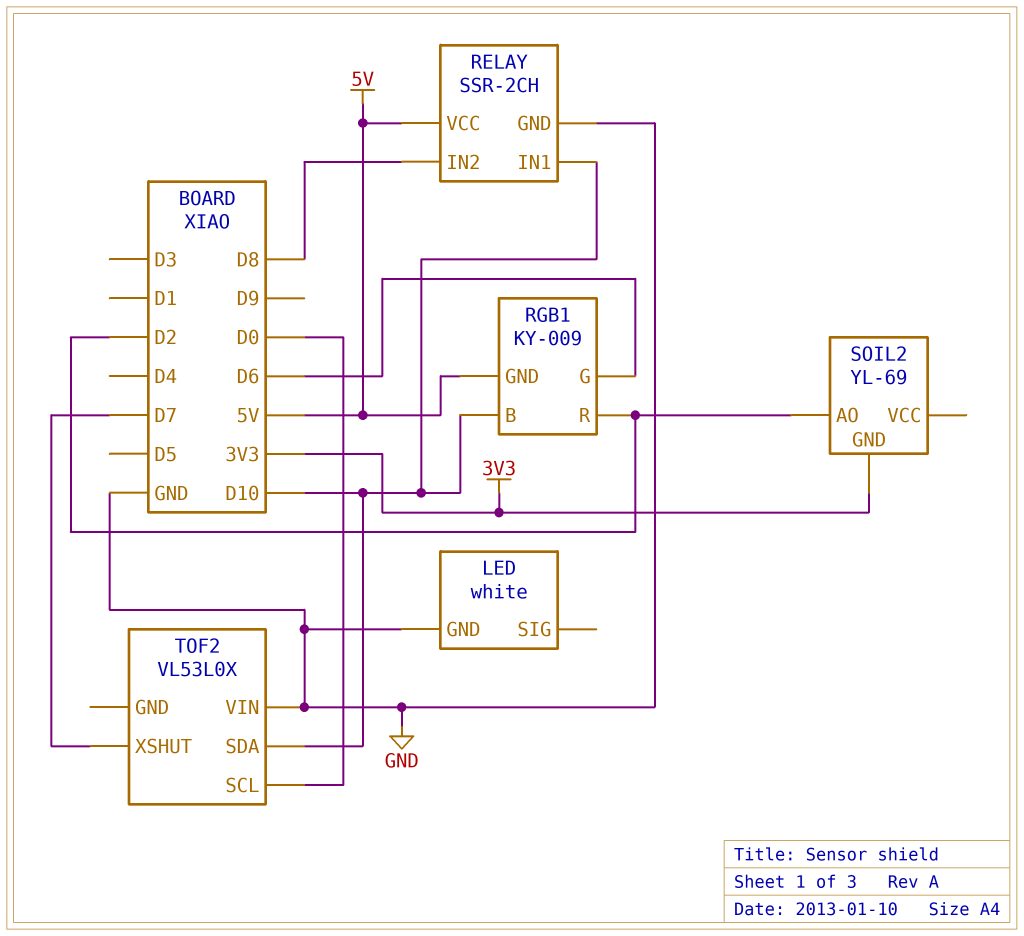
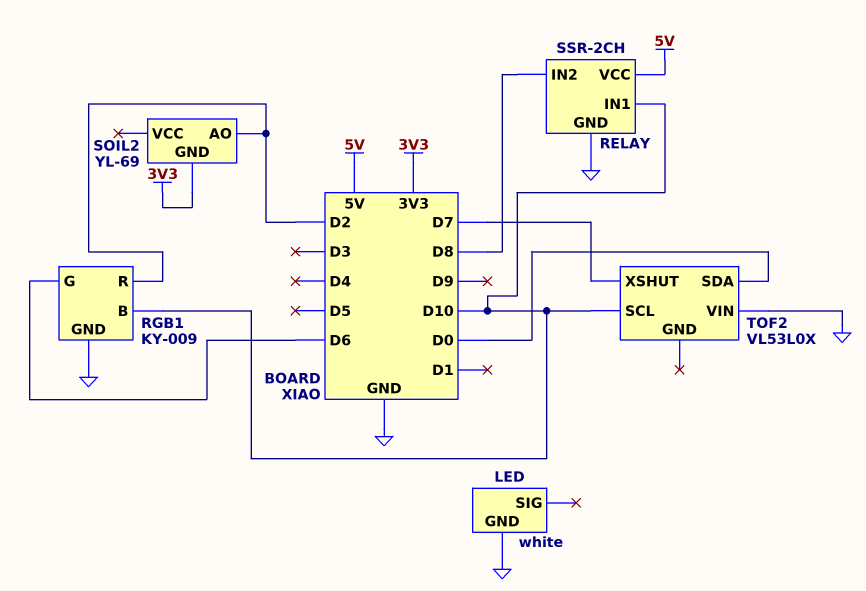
RGB1 pin GND: 5V -> GND
TOF2 pin SCL: D0 -> D10
TOF2 pin SDA: D10 -> D0

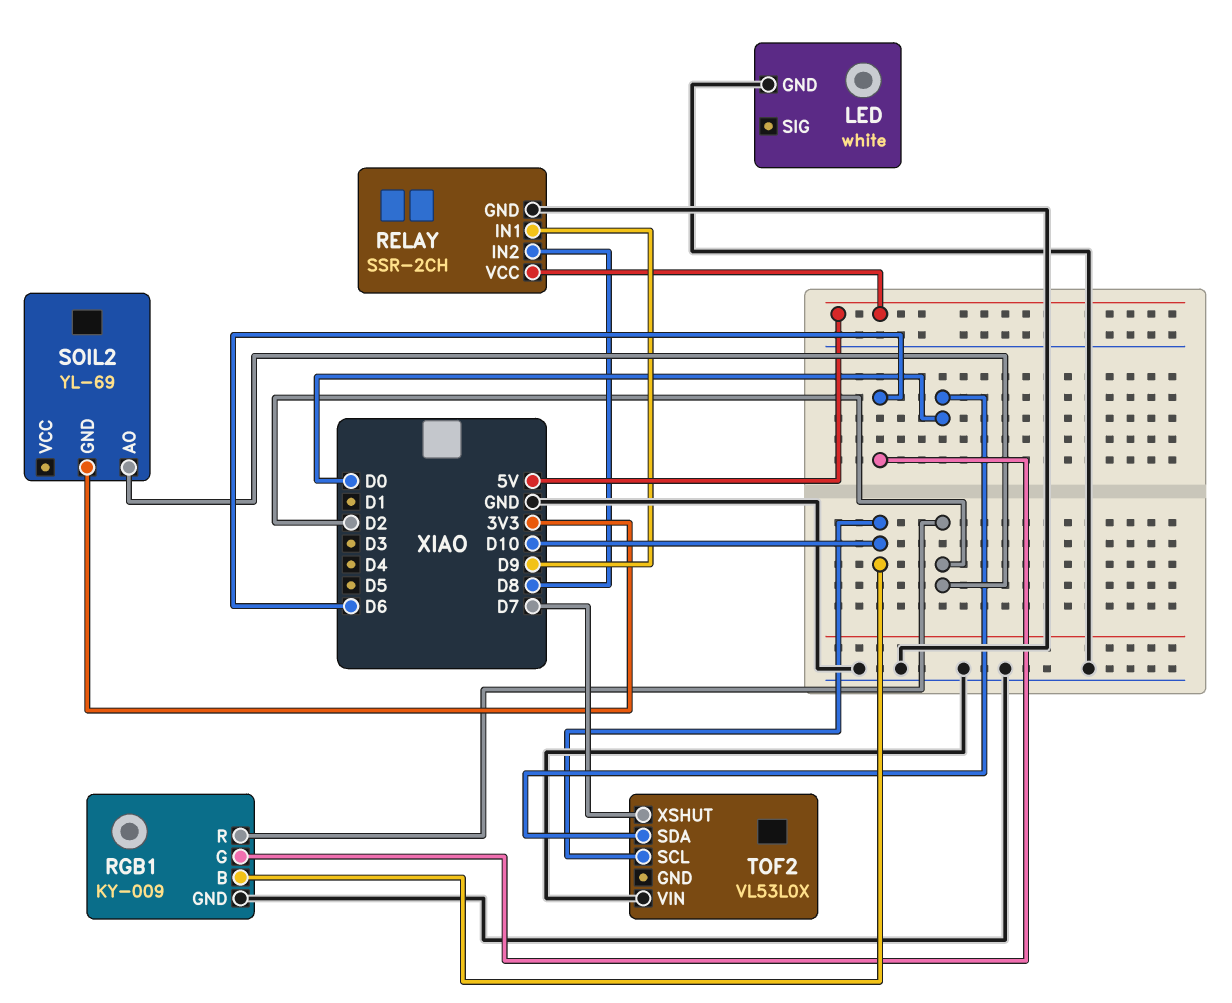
RELAY pin IN1: D10 -> D9

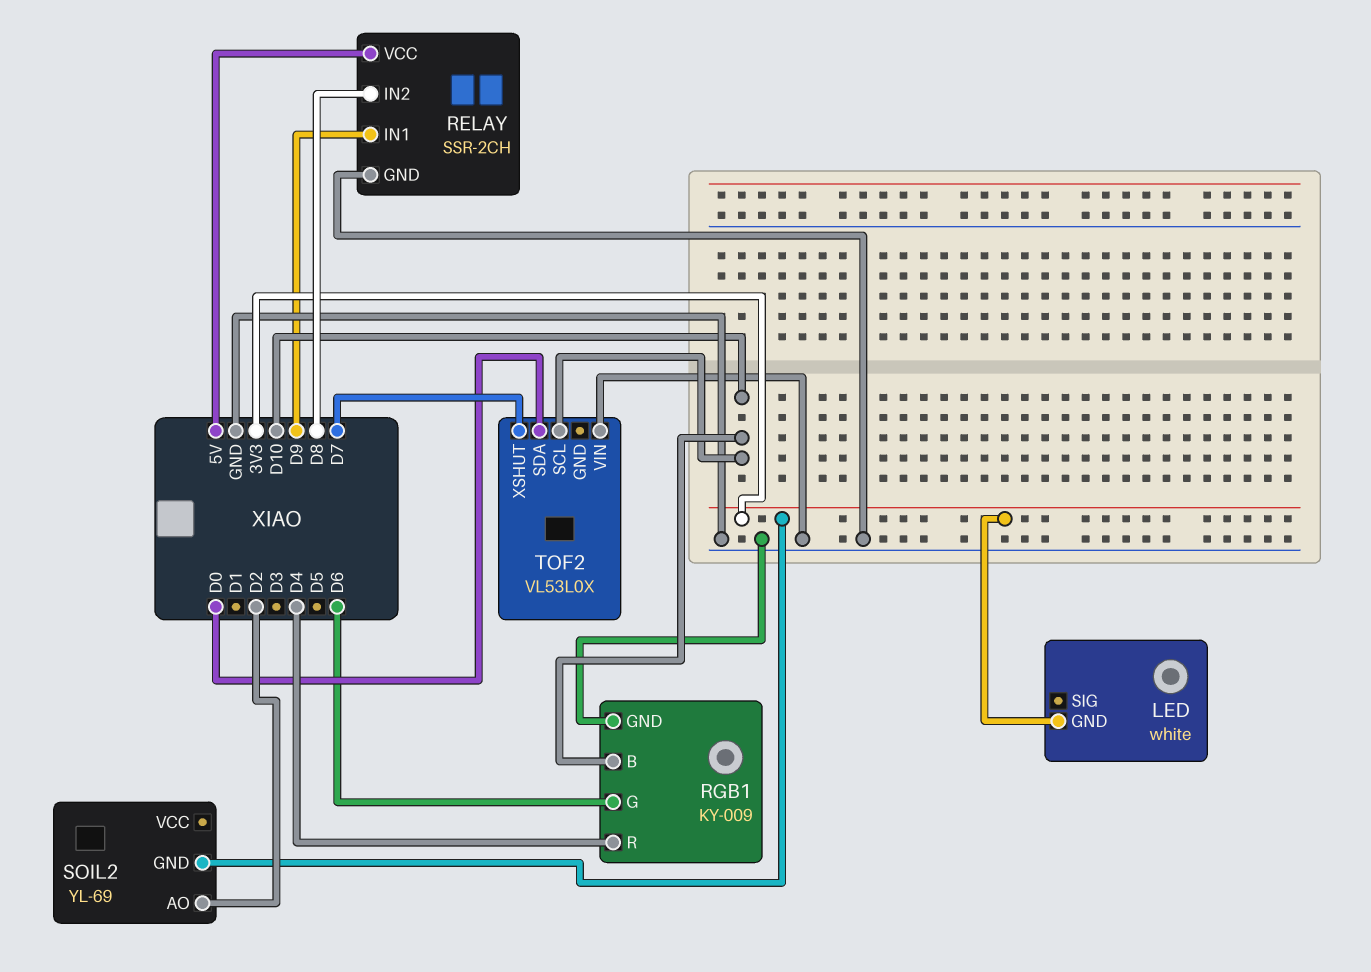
LED pin GND: GND -> 3V3
RGB1 pin R: D2 -> D4

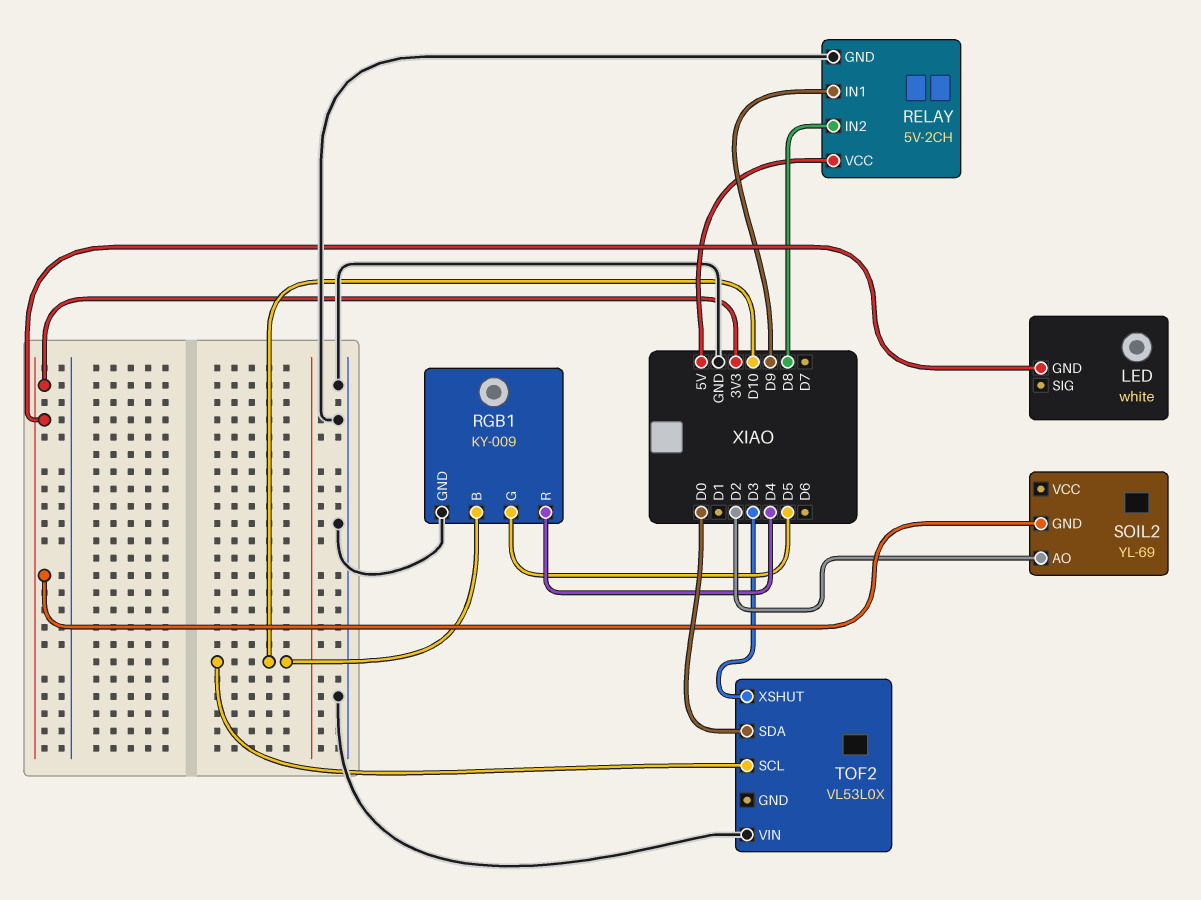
RELAY: SSR-2CH -> 5V-2CH
RGB1 pin G: D6 -> D5
TOF2 pin XSHUT: D7 -> D3

